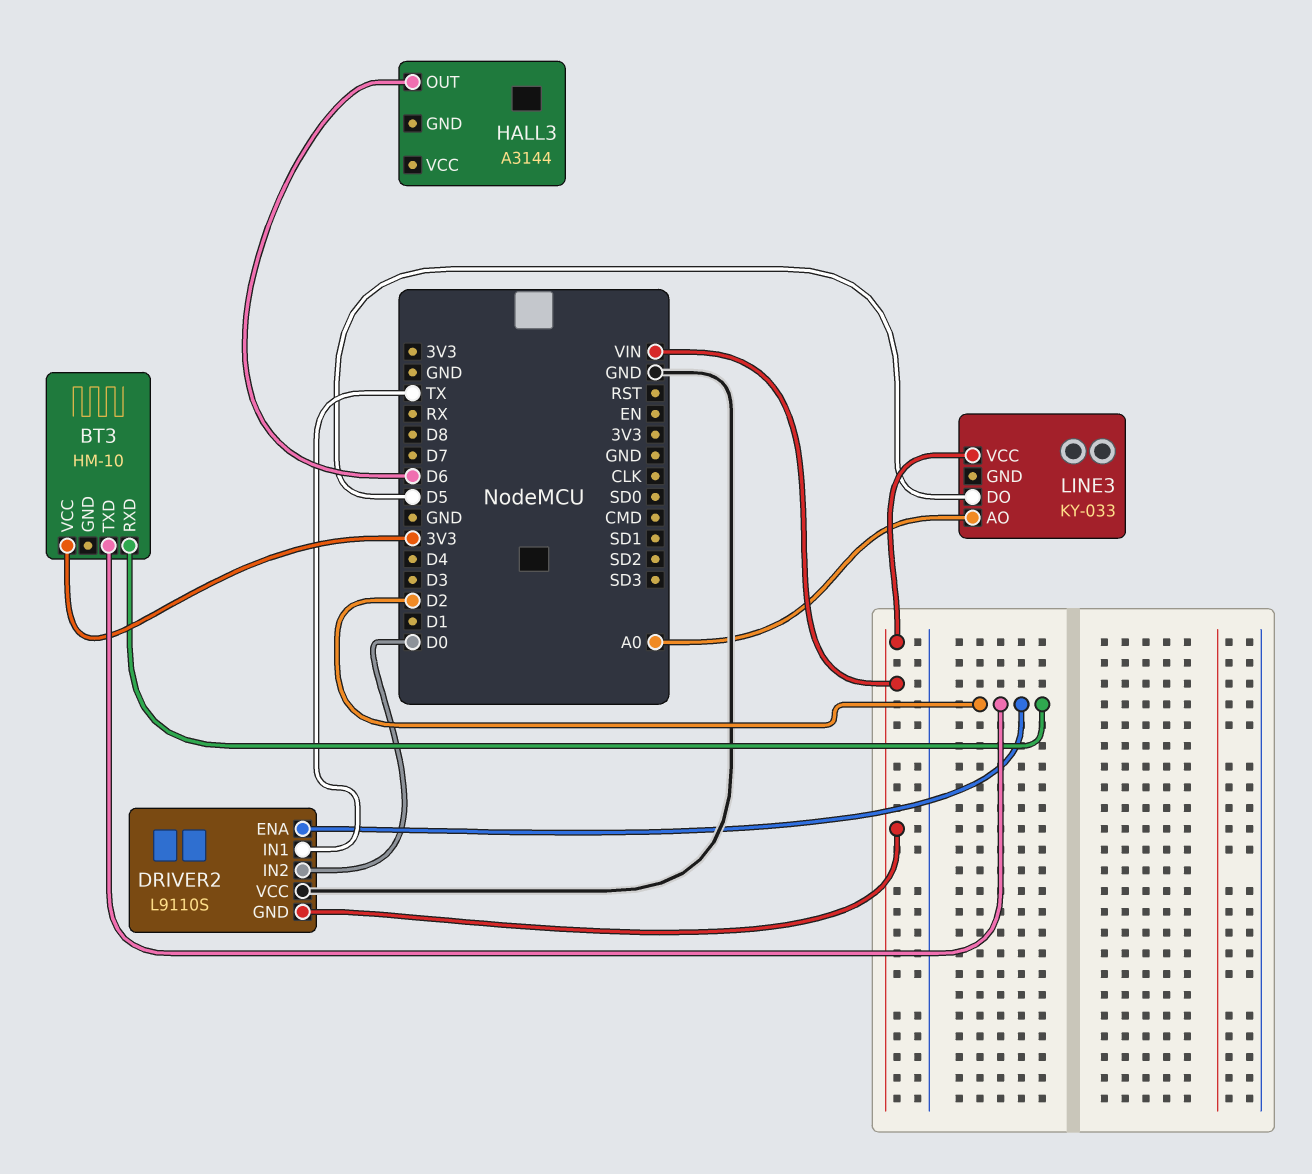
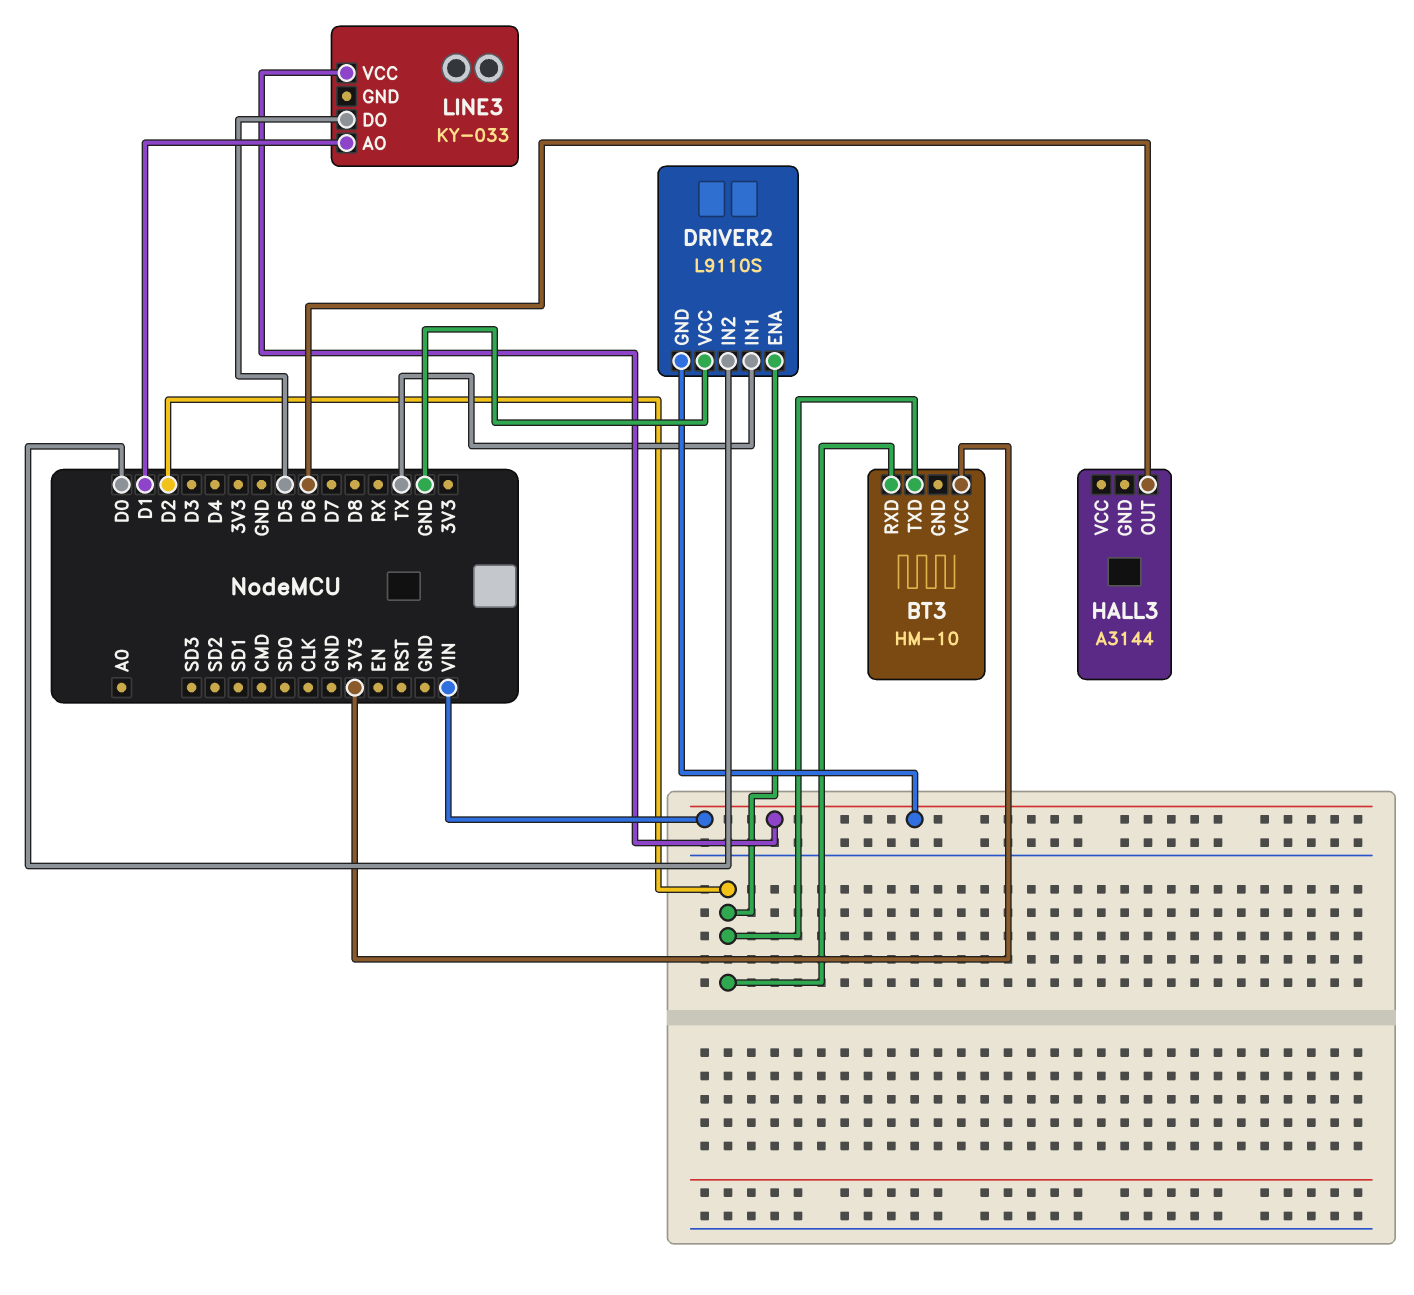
LINE3 pin AO: A0 -> D1

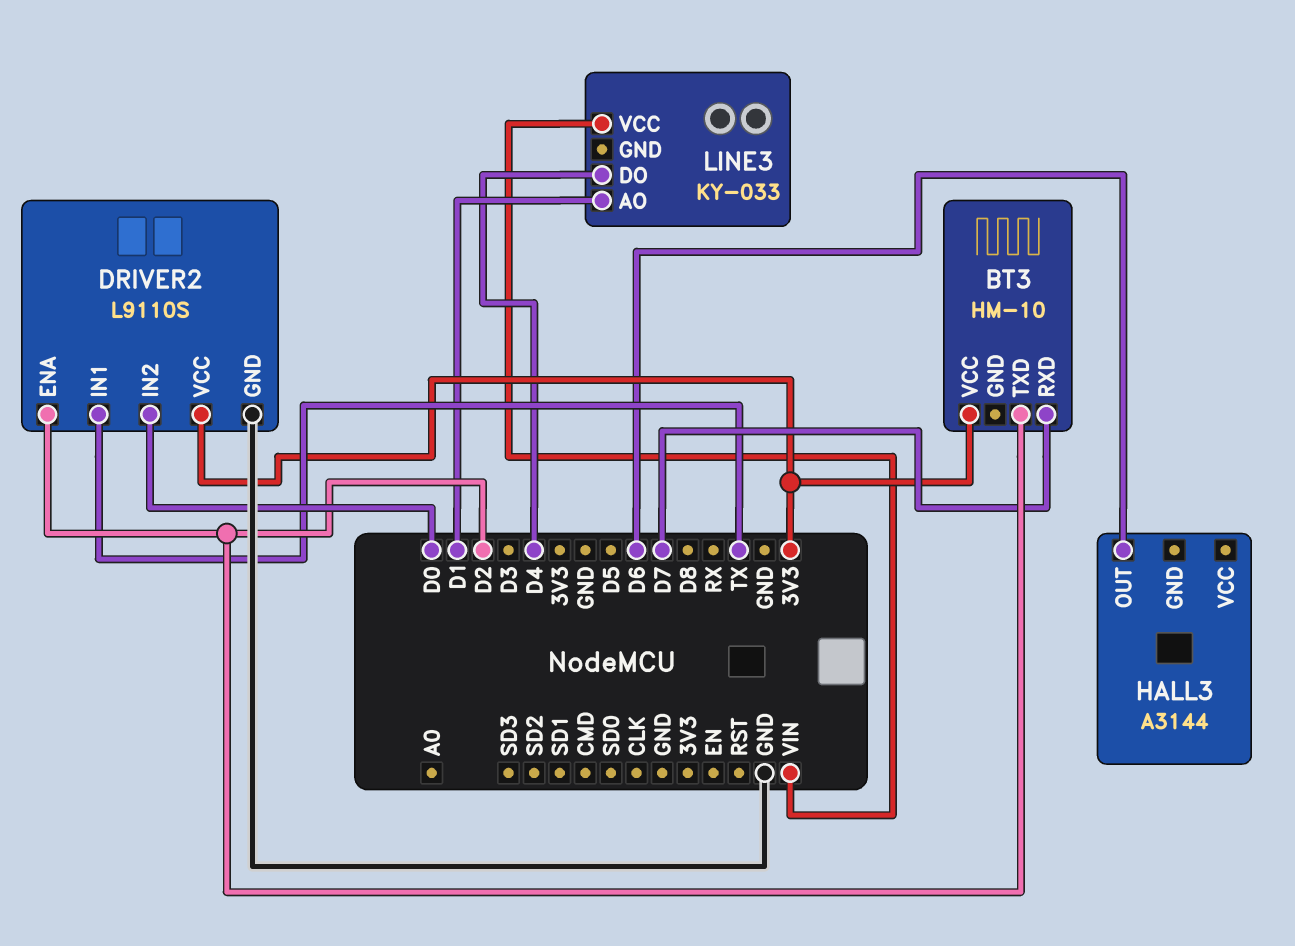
BT3 pin RXD: D2 -> D7
DRIVER2 pin GND: VIN -> GND
DRIVER2 pin VCC: GND -> 3V3
LINE3 pin DO: D5 -> D4

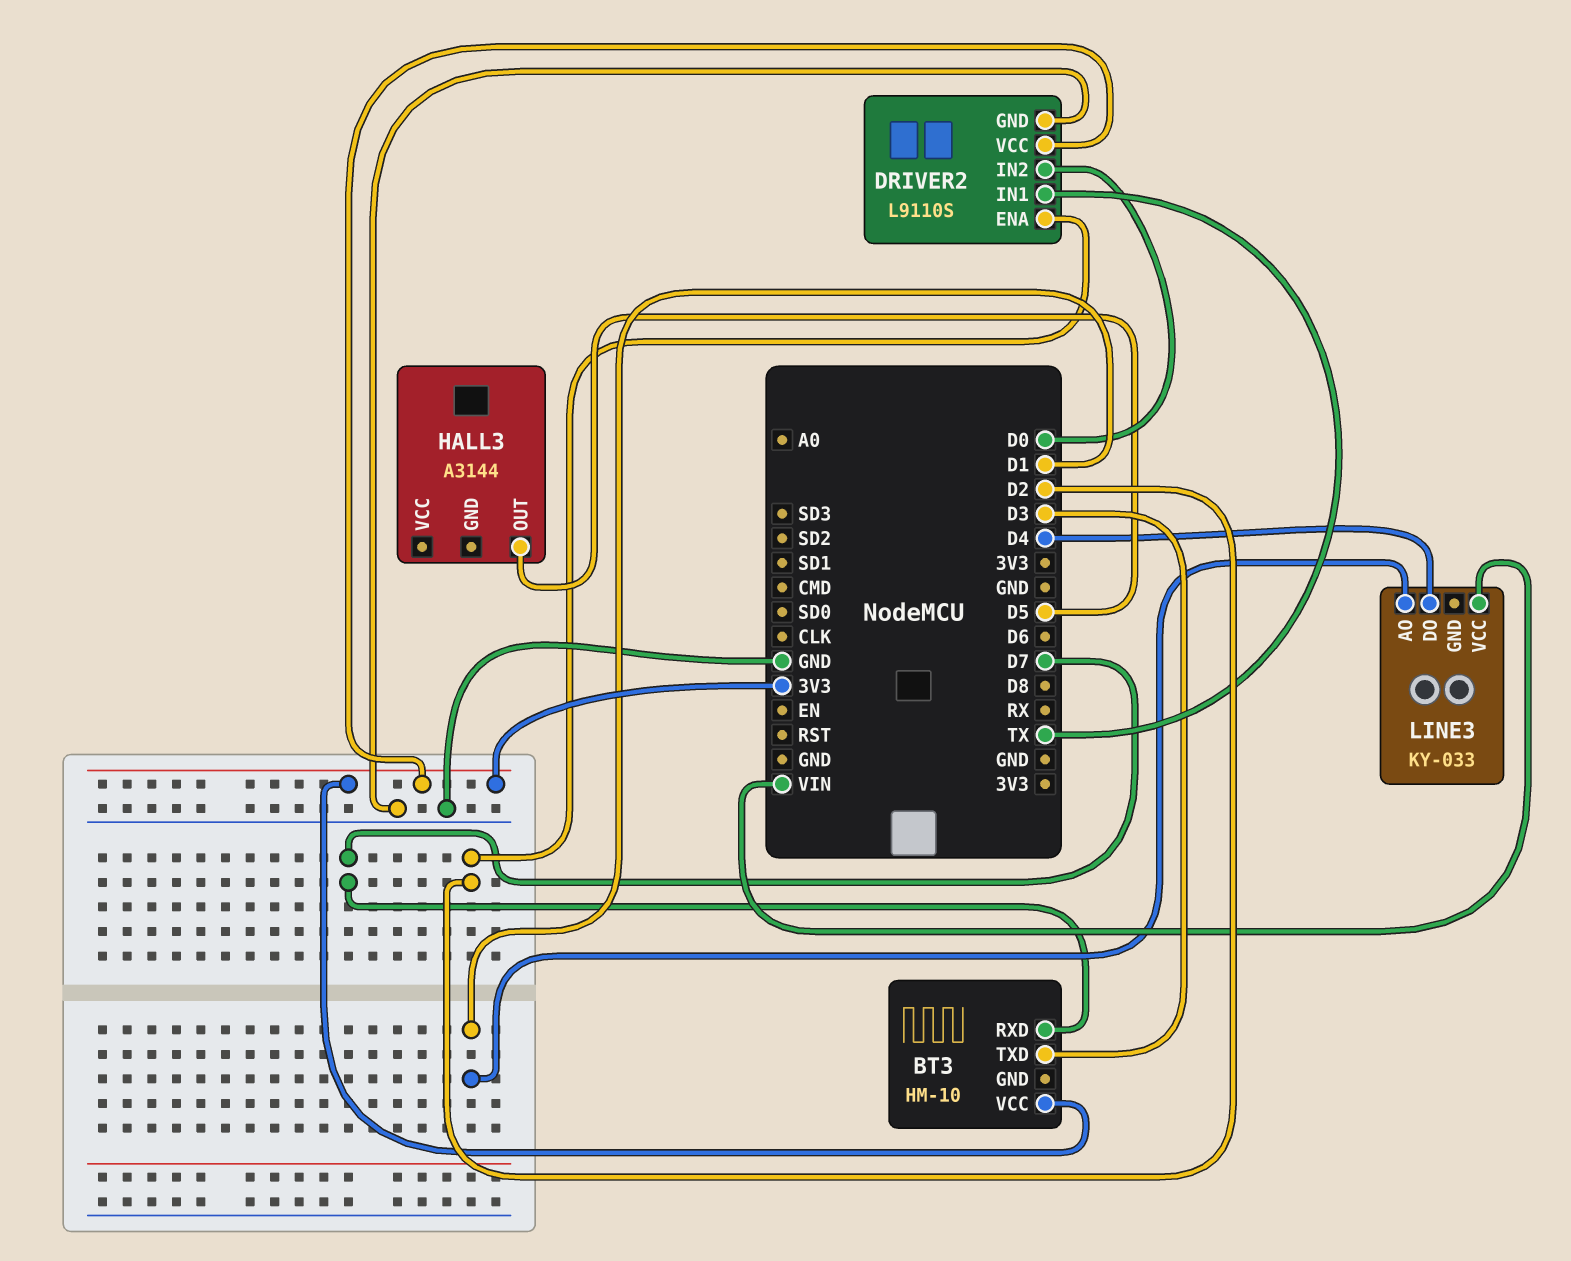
BT3 pin TXD: D2 -> D3
HALL3 pin OUT: D6 -> D5

